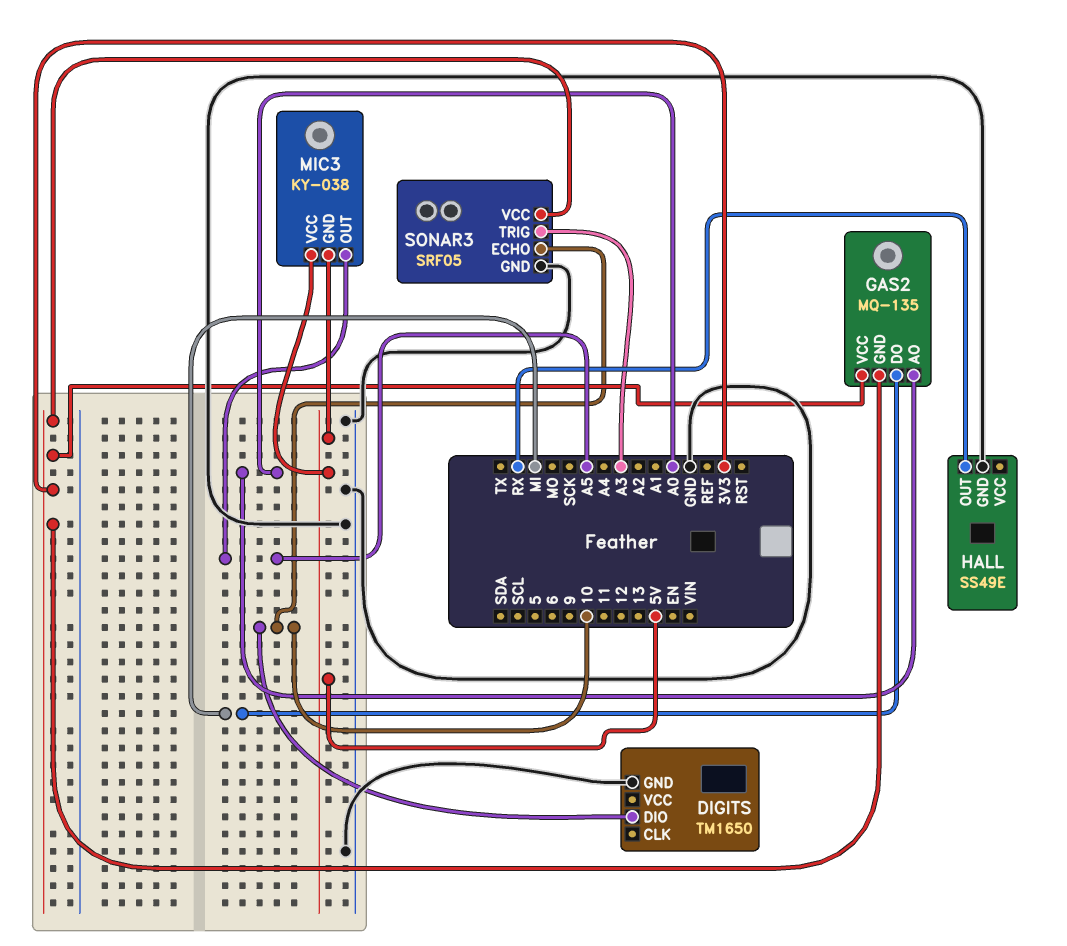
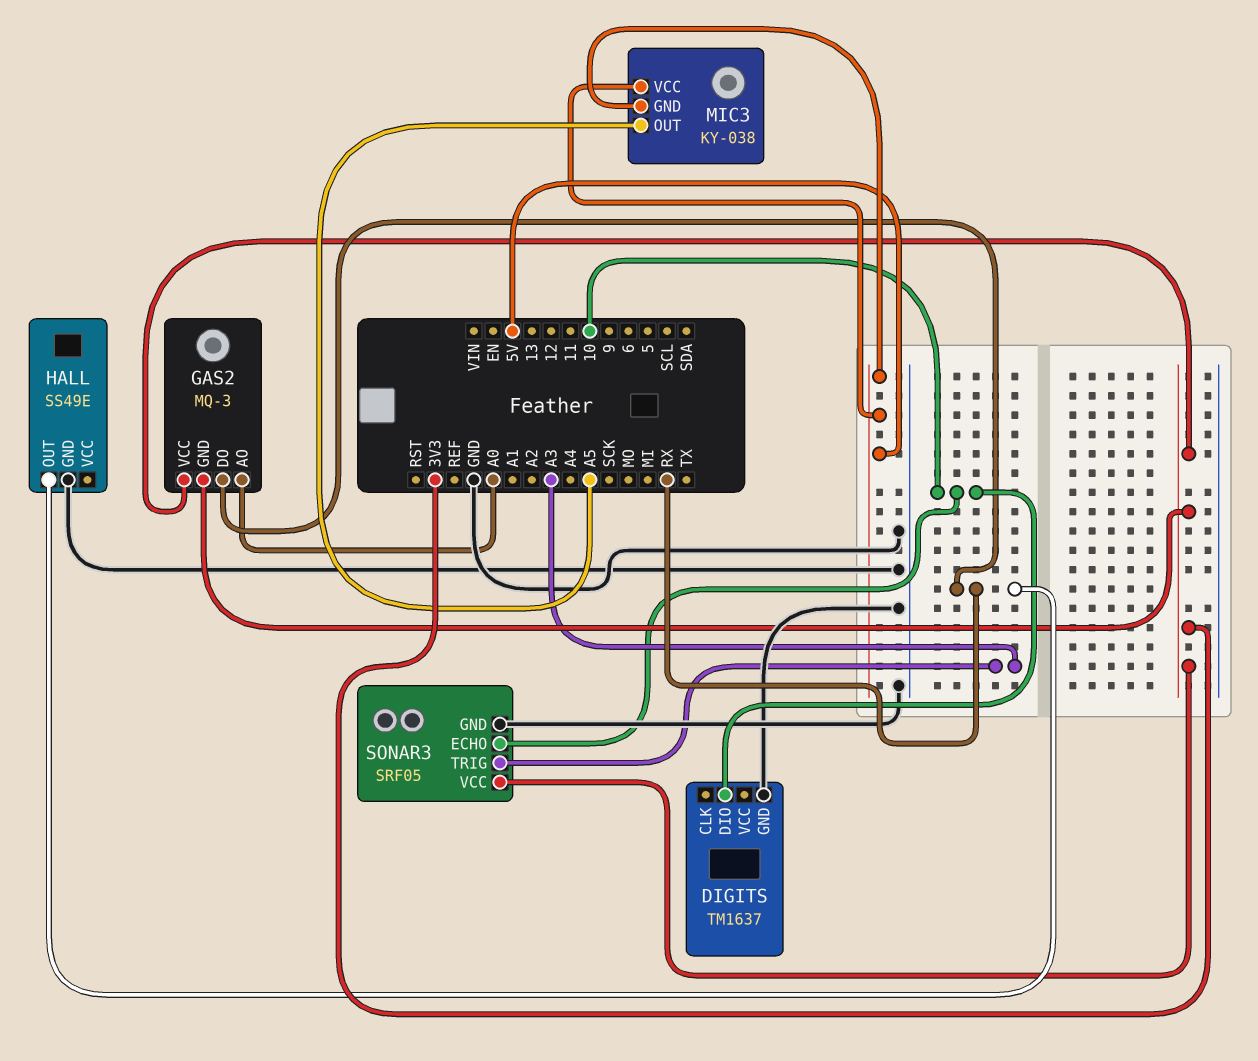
DIGITS: TM1650 -> TM1637
GAS2: MQ-135 -> MQ-3
GAS2 pin DO: MI -> RX

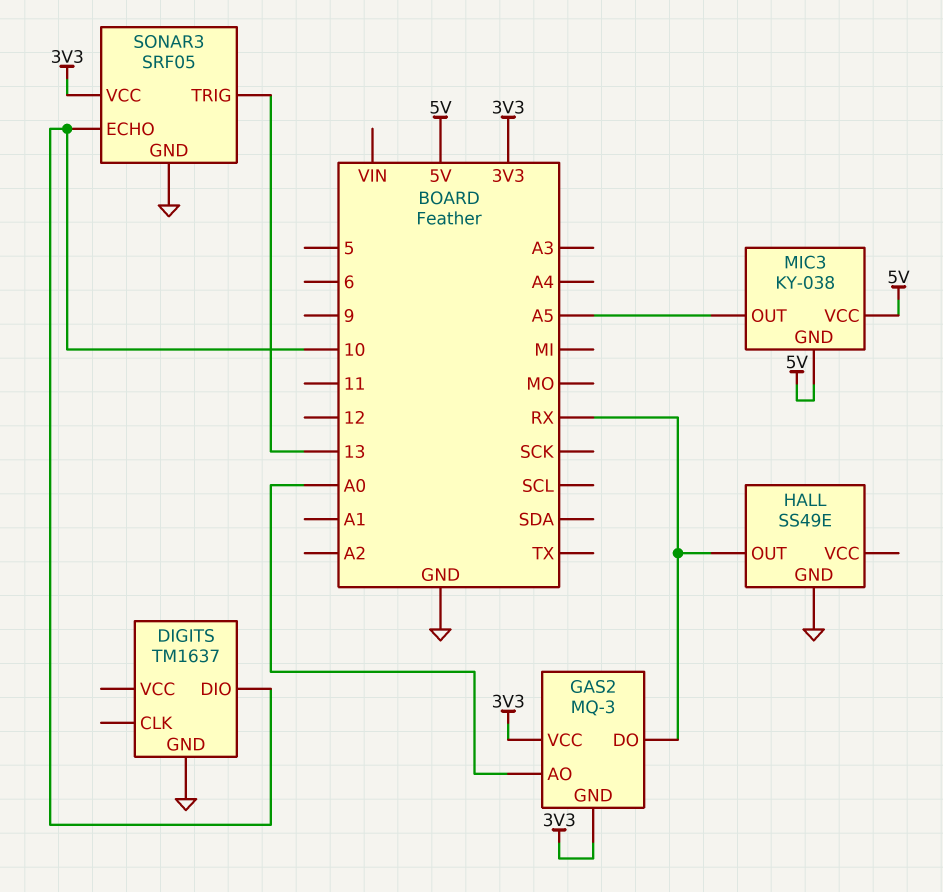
SONAR3 pin TRIG: A3 -> 13

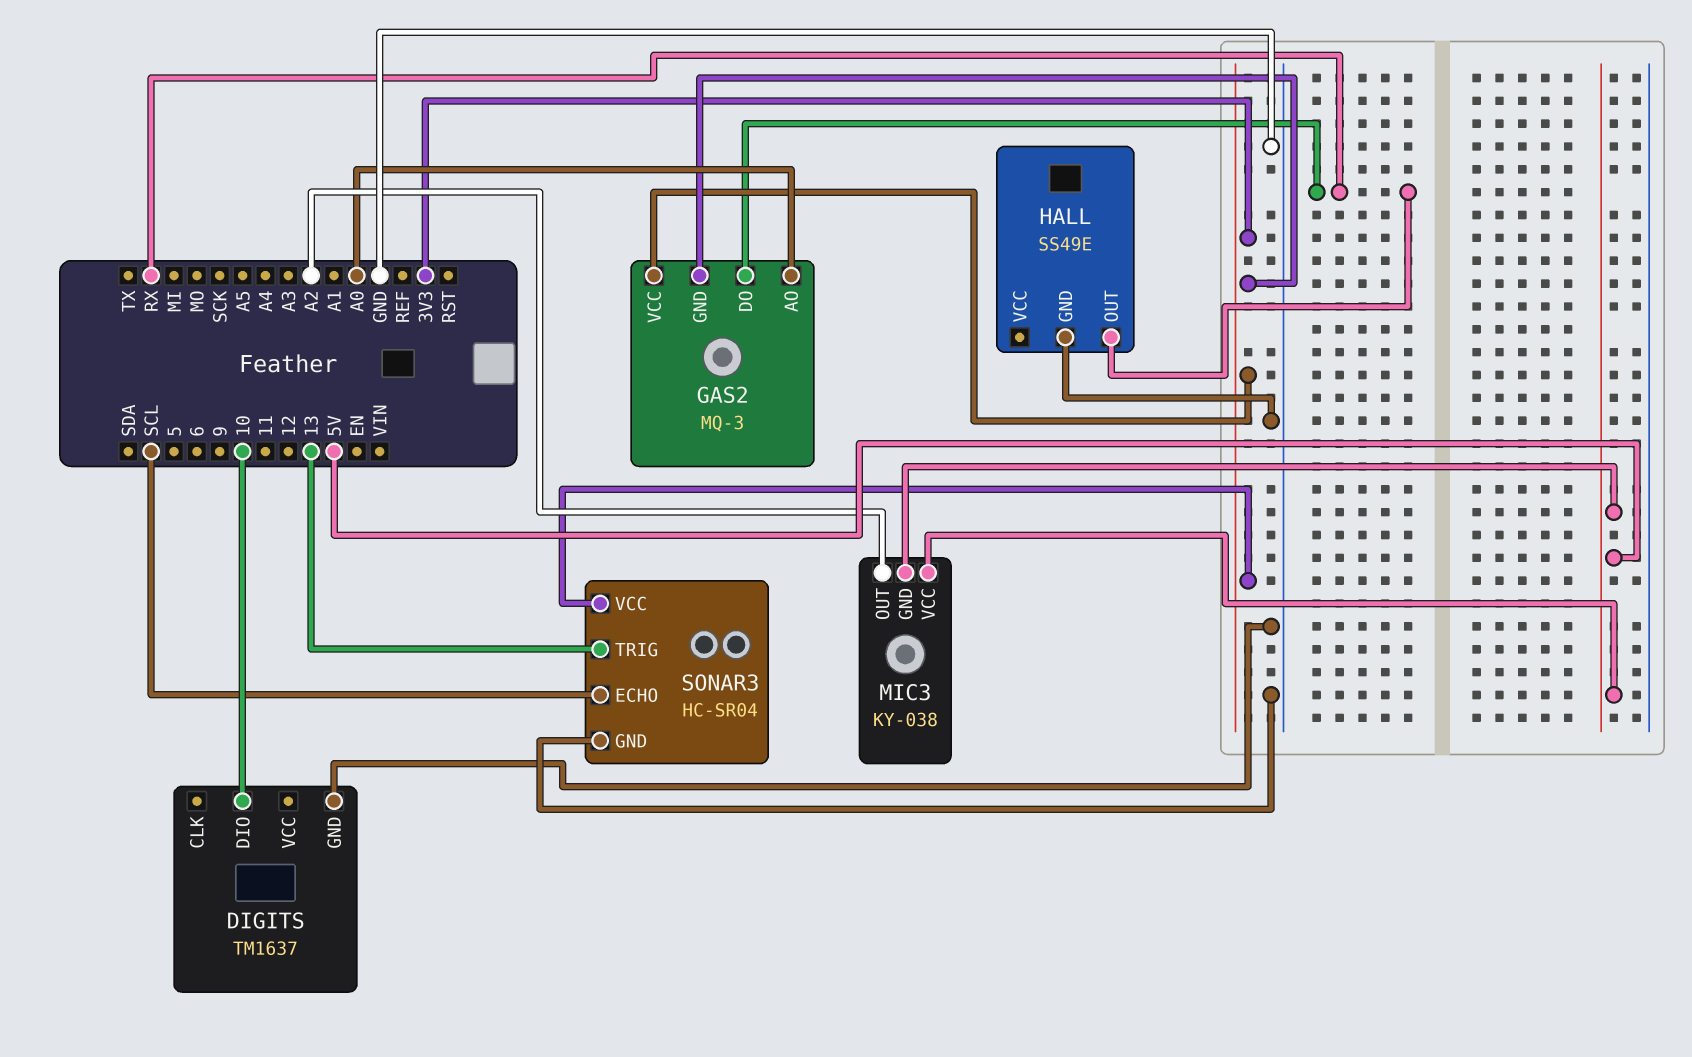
MIC3 pin OUT: A5 -> A2
SONAR3: SRF05 -> HC-SR04
SONAR3 pin ECHO: 10 -> SCL

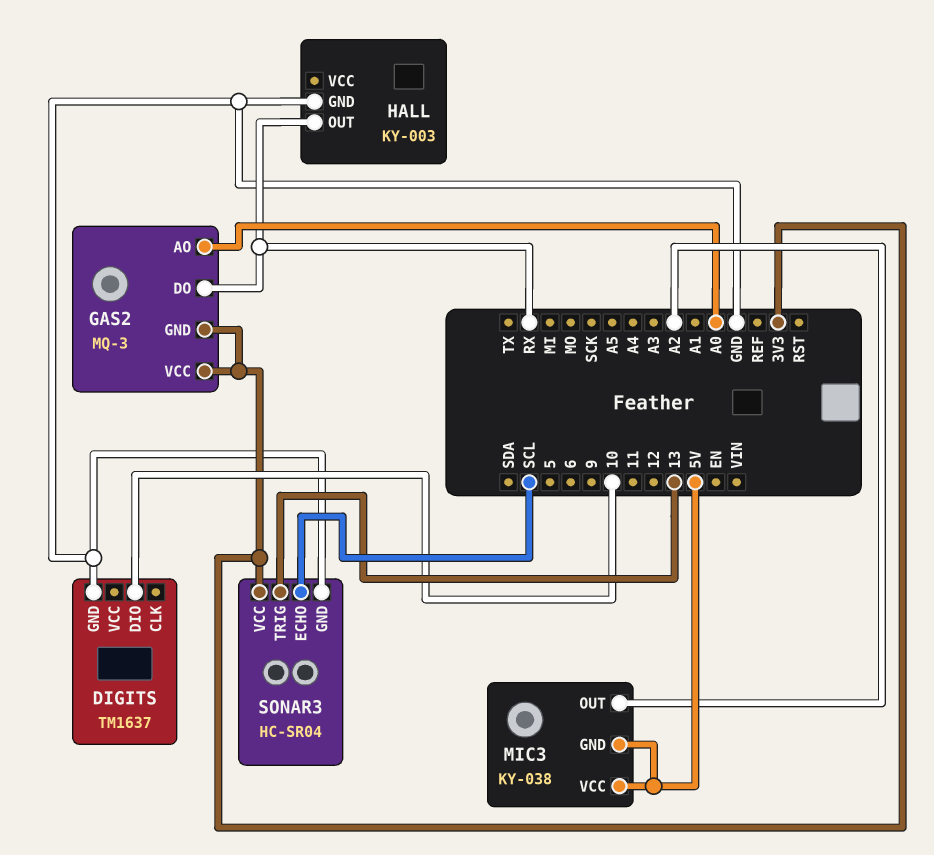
HALL: SS49E -> KY-003

